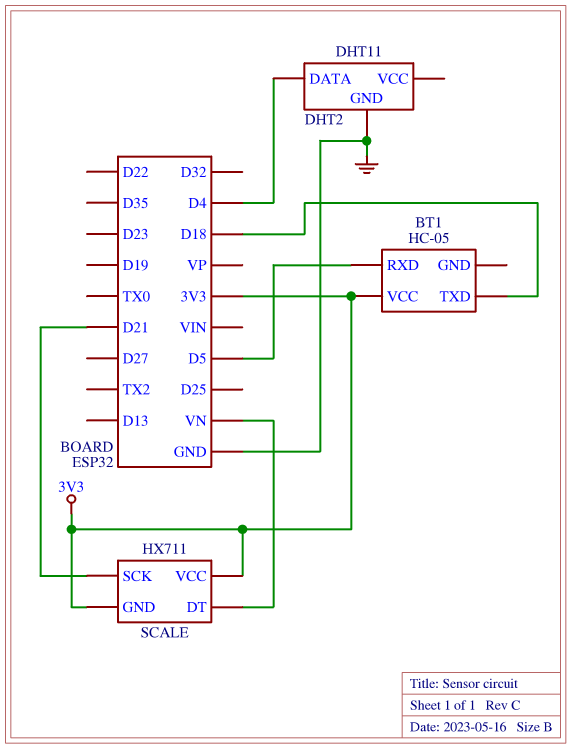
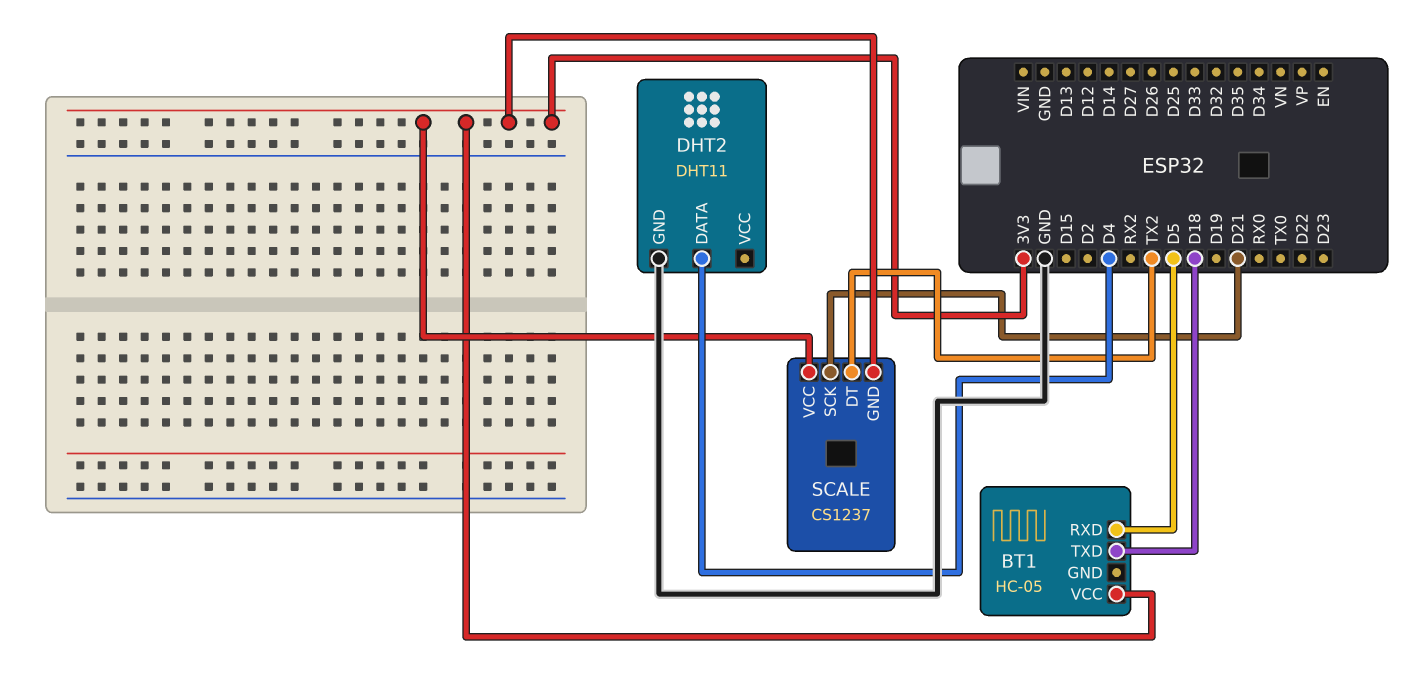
SCALE: HX711 -> CS1237
SCALE pin DT: VN -> TX2

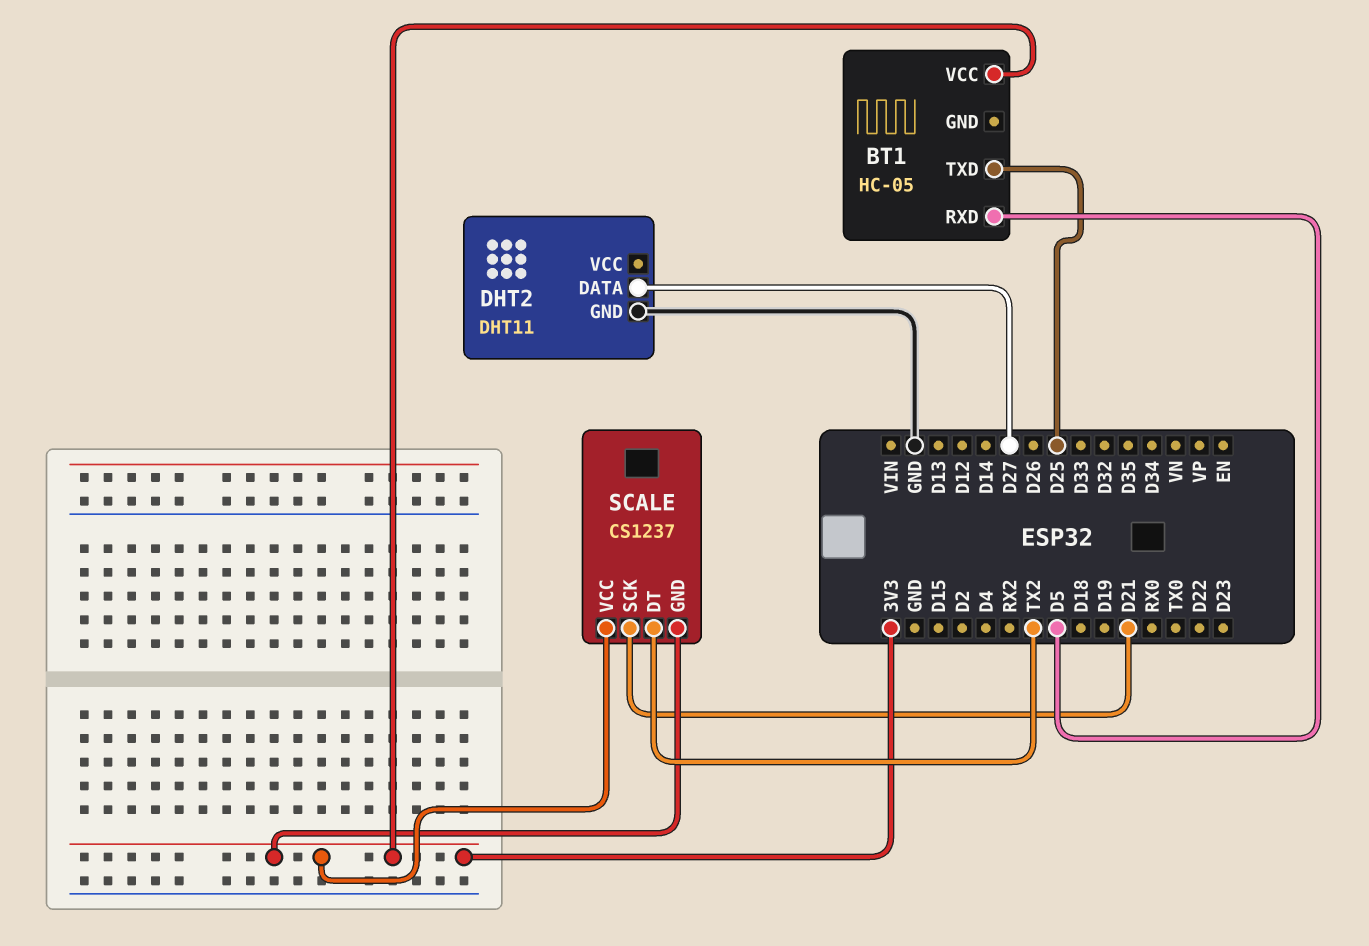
BT1 pin TXD: D18 -> D25
DHT2 pin DATA: D4 -> D27

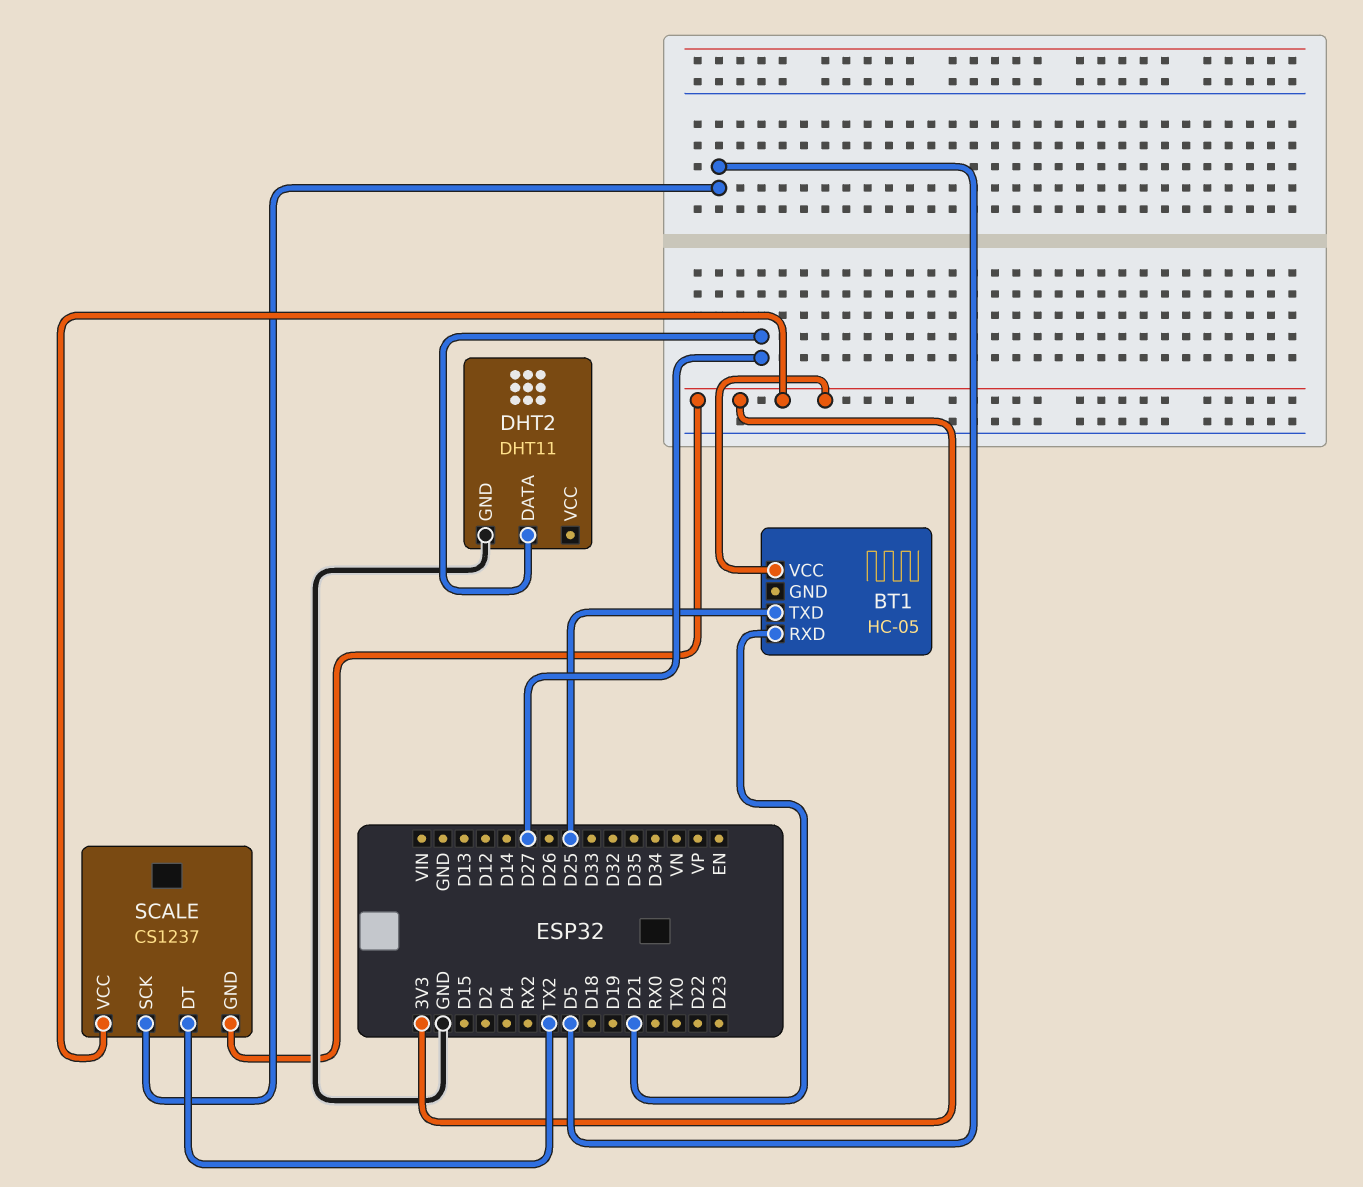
BT1 pin RXD: D5 -> D21
SCALE pin SCK: D21 -> D5

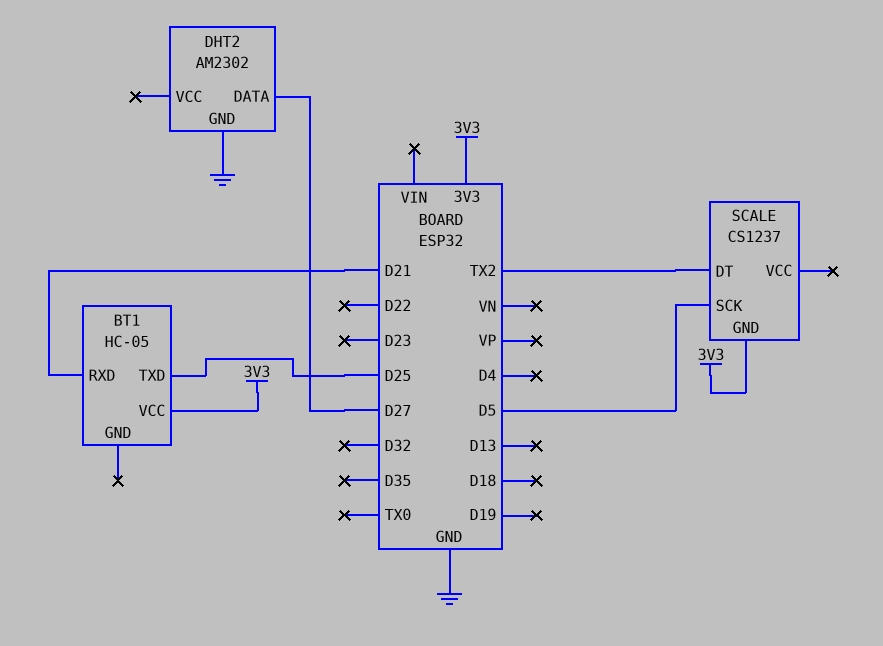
DHT2: DHT11 -> AM2302
SCALE pin VCC: 3V3 -> none

